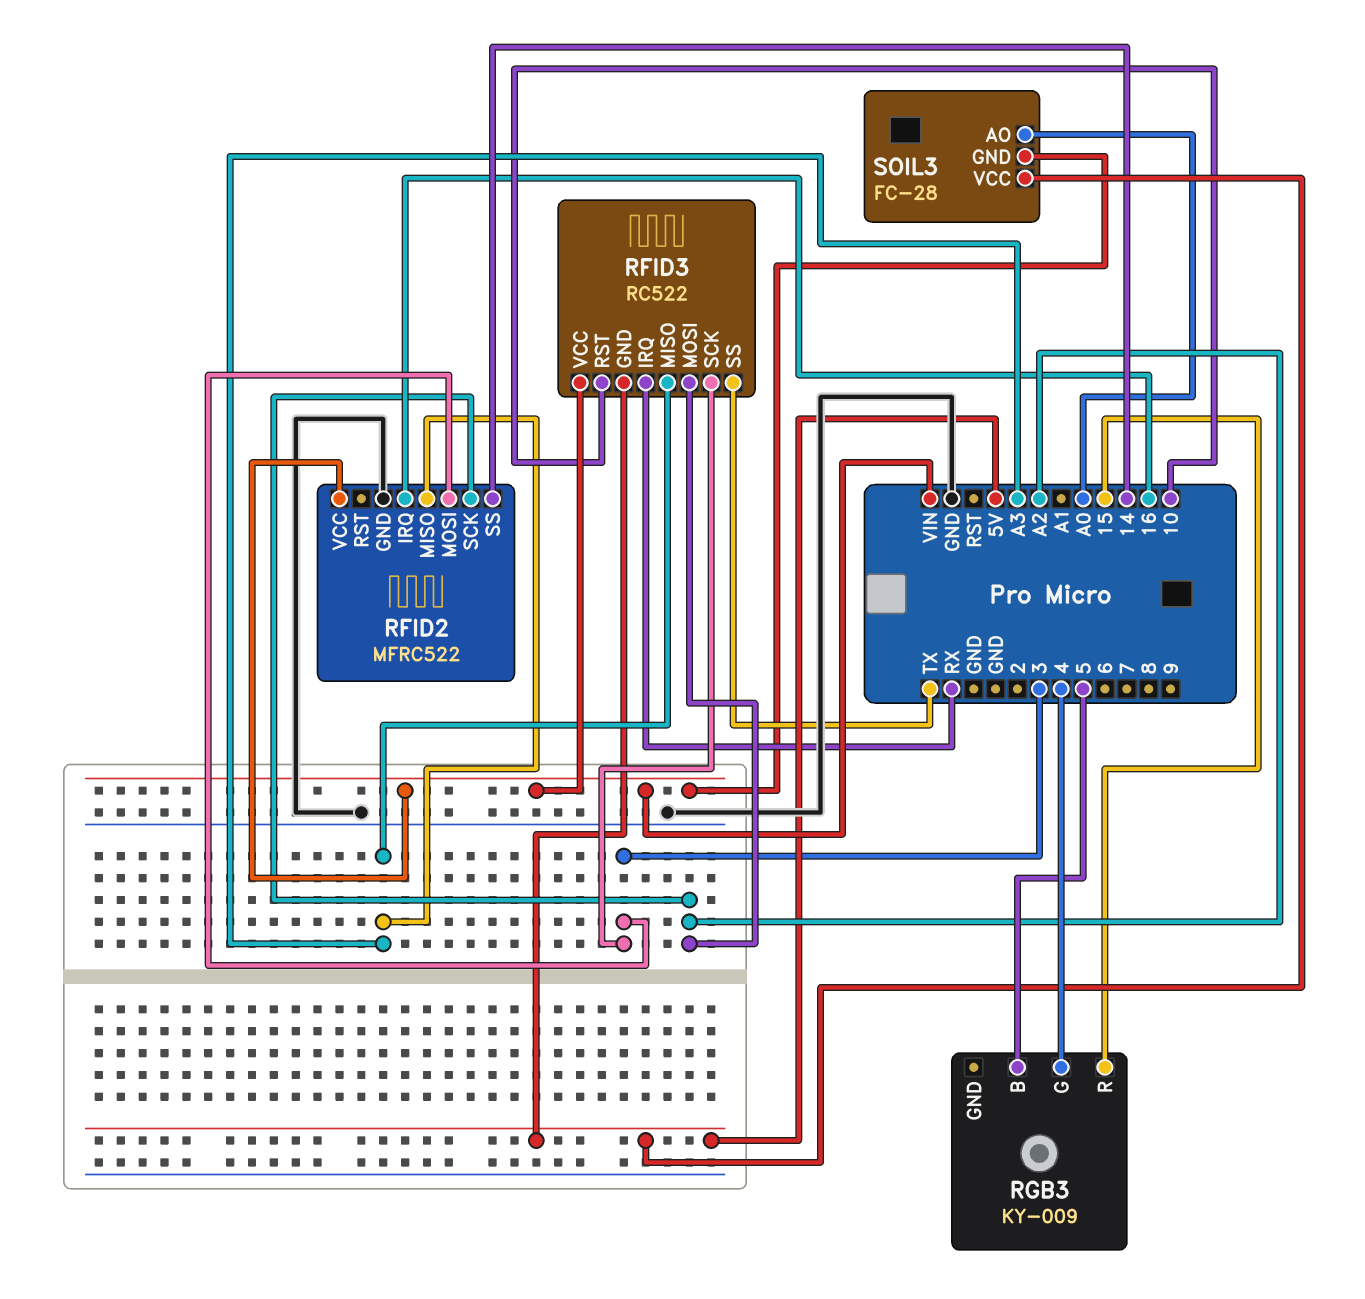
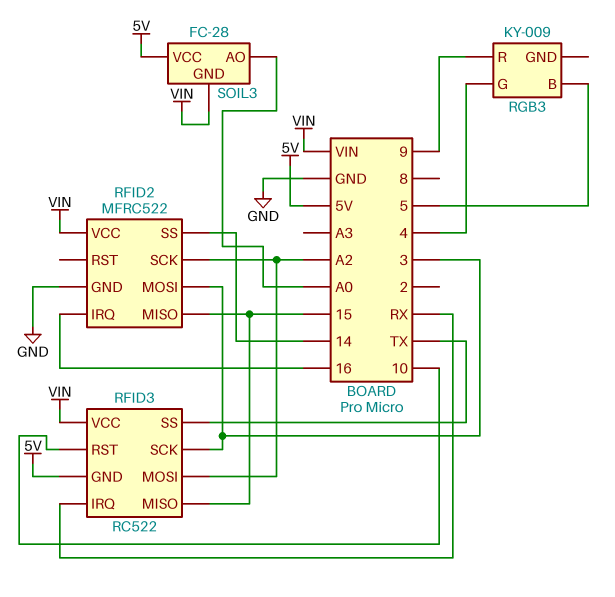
RFID2 pin MISO: A3 -> 15
RFID3 pin MISO: A3 -> 15
RGB3 pin R: 15 -> 9

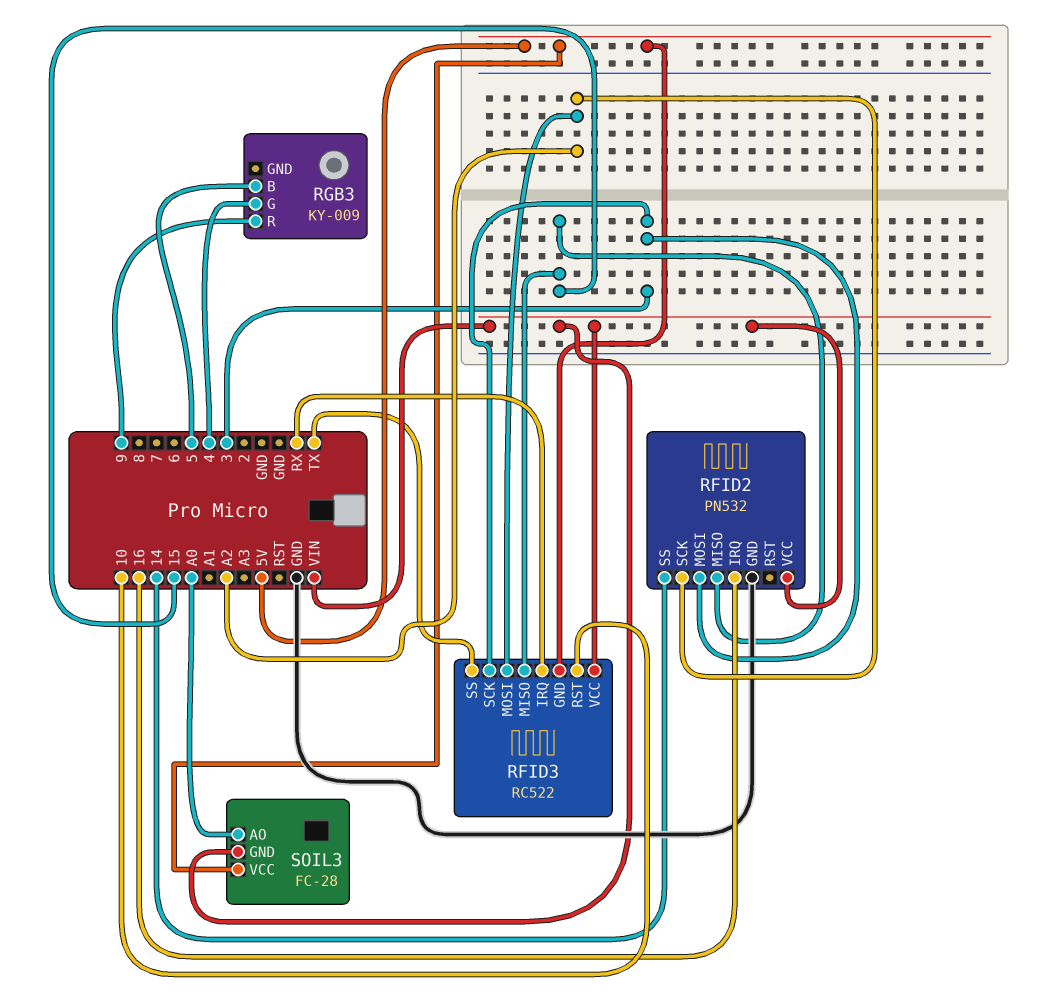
RFID2: MFRC522 -> PN532

